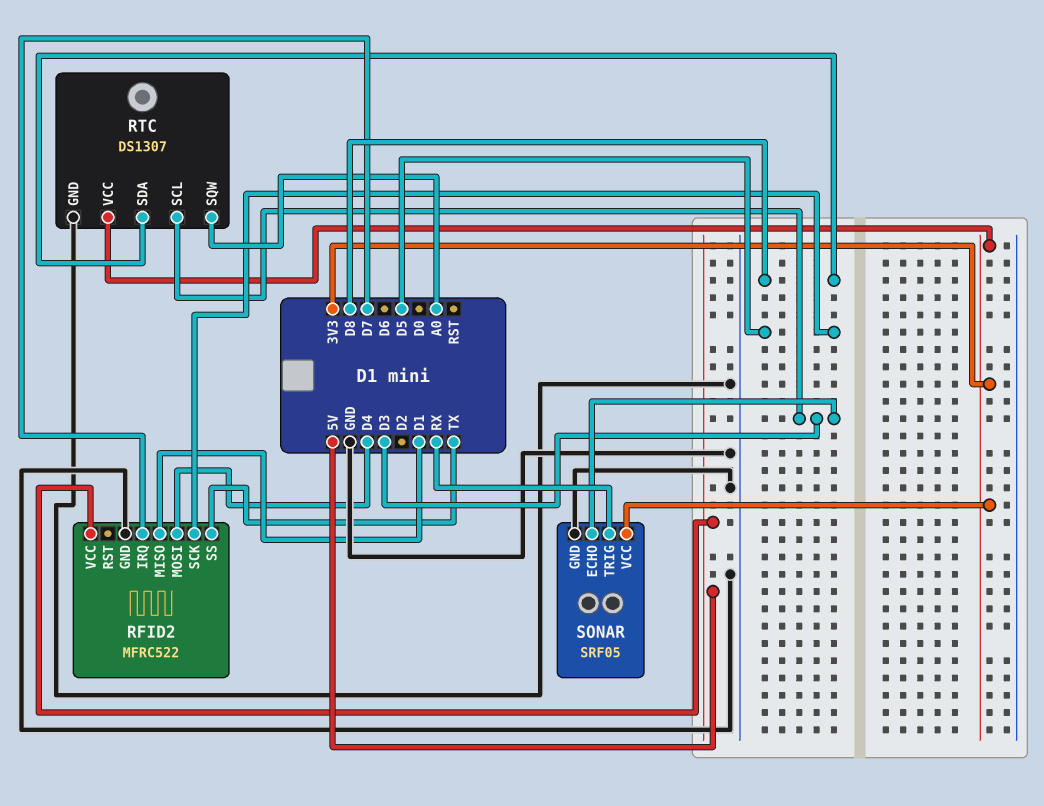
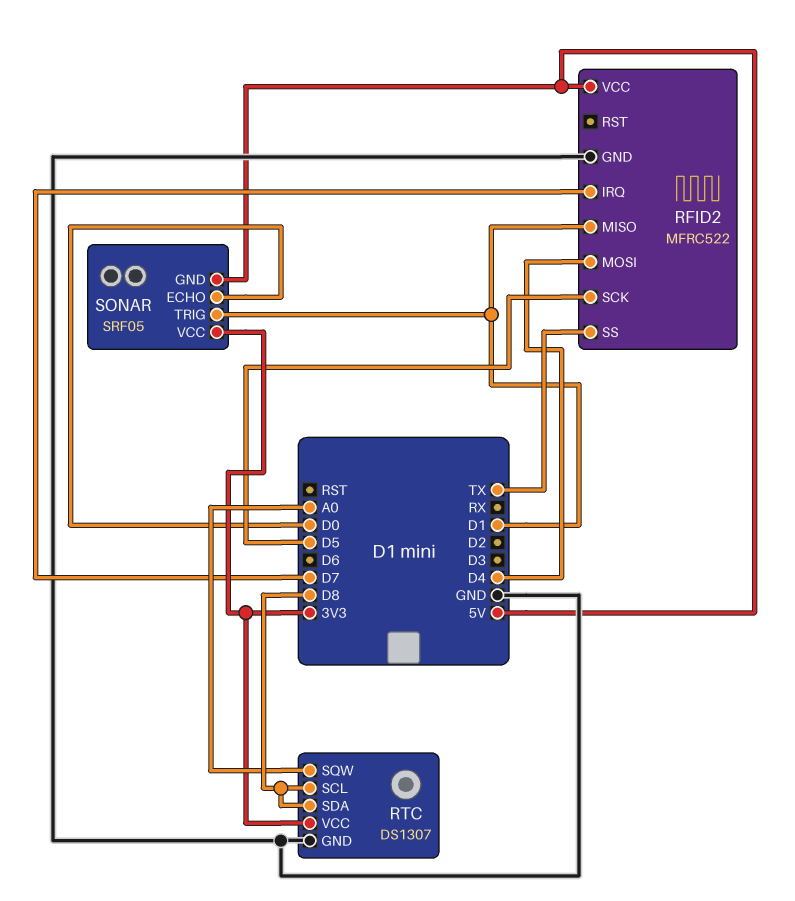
RTC pin SCL: D3 -> D8
SONAR pin ECHO: D3 -> D0
SONAR pin GND: GND -> 5V
SONAR pin TRIG: RX -> D1

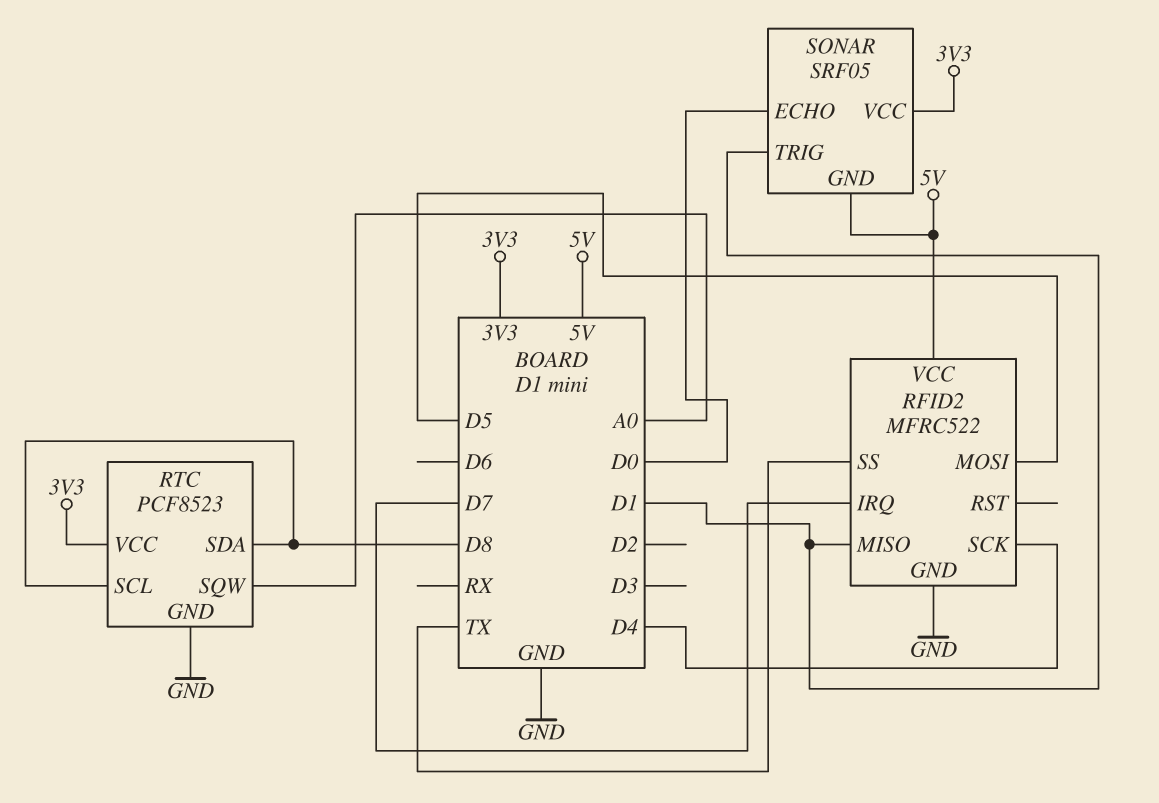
RFID2 pin MOSI: D4 -> D5
RFID2 pin SCK: D5 -> D4
RTC: DS1307 -> PCF8523

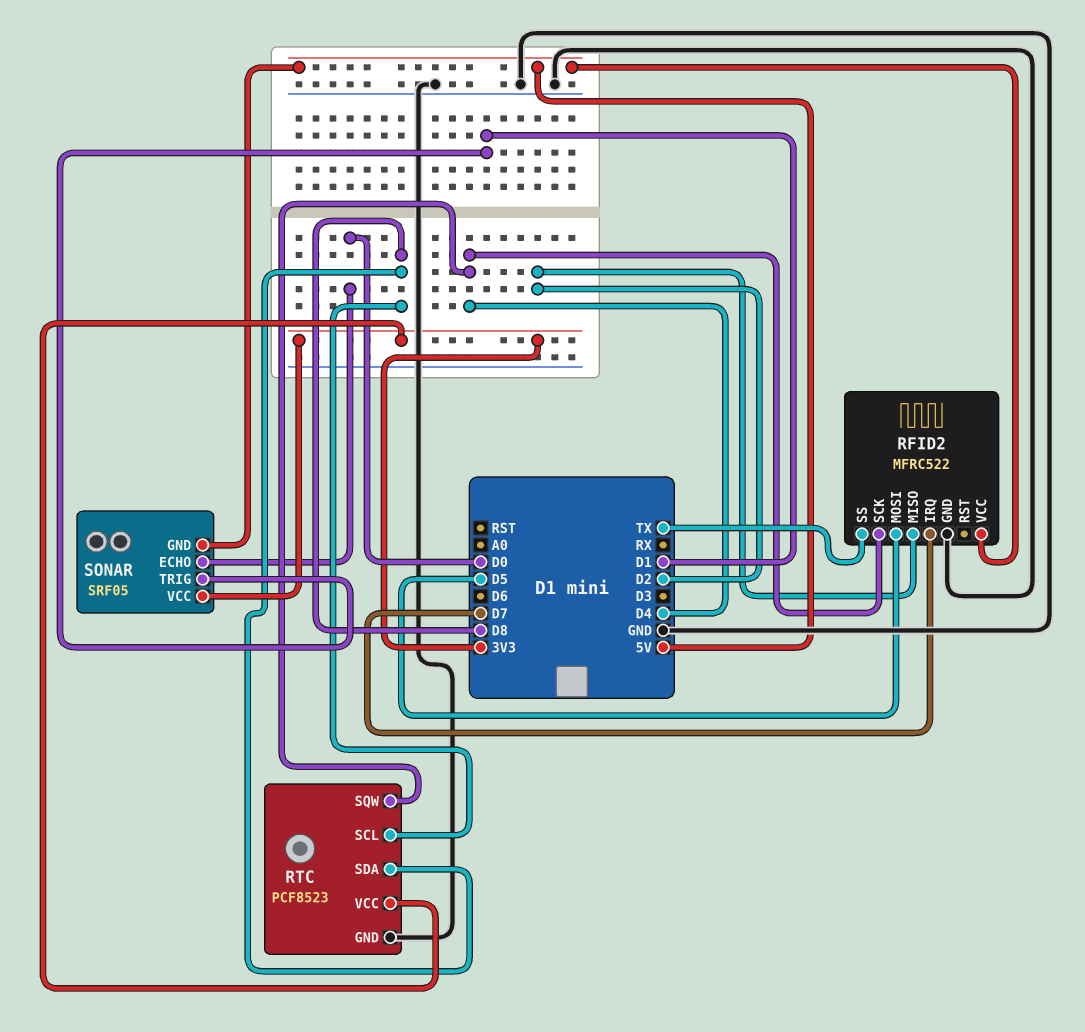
RFID2 pin MISO: D1 -> D2
RTC pin SQW: A0 -> D4

